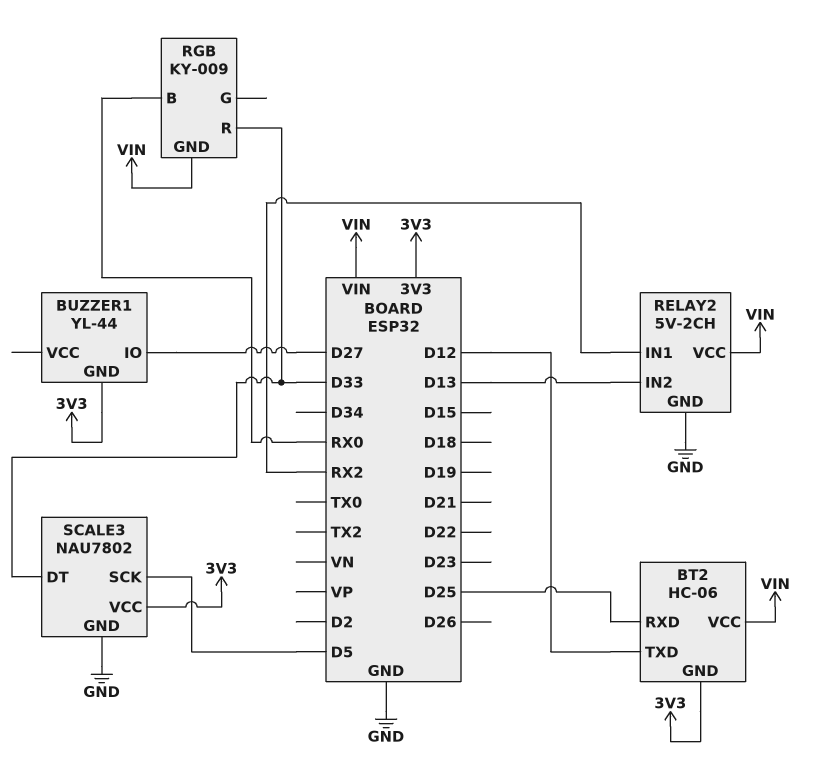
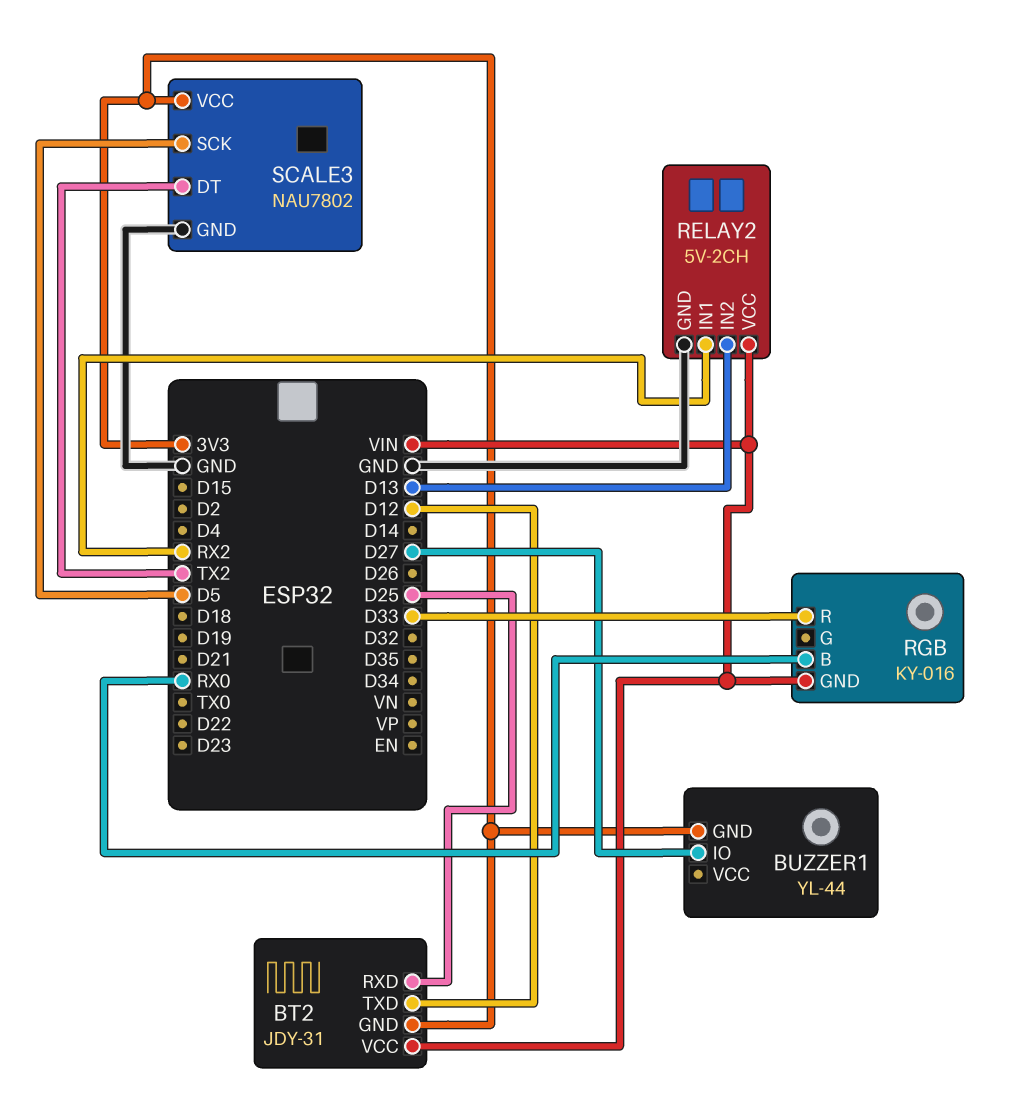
BT2: HC-06 -> JDY-31
RGB: KY-009 -> KY-016
SCALE3 pin DT: D33 -> TX2

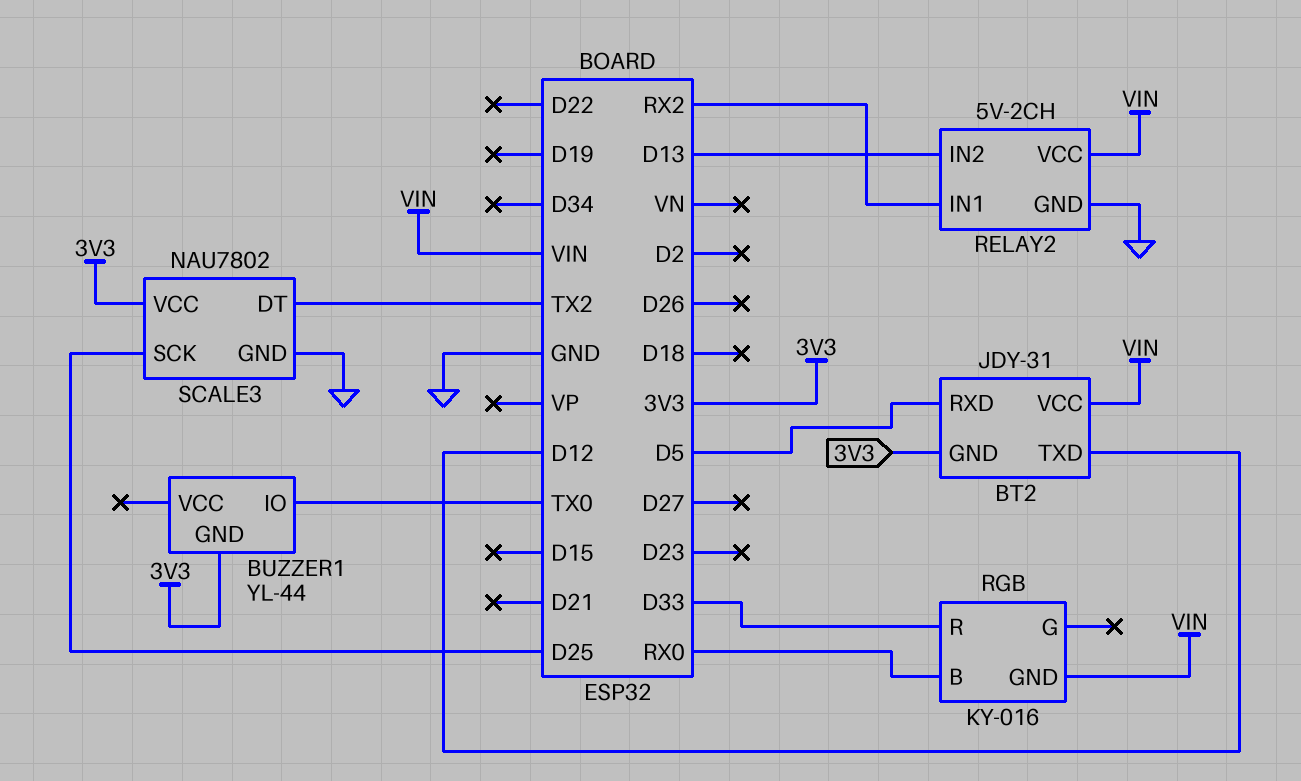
BT2 pin RXD: D25 -> D5
BUZZER1 pin IO: D27 -> TX0
SCALE3 pin SCK: D5 -> D25

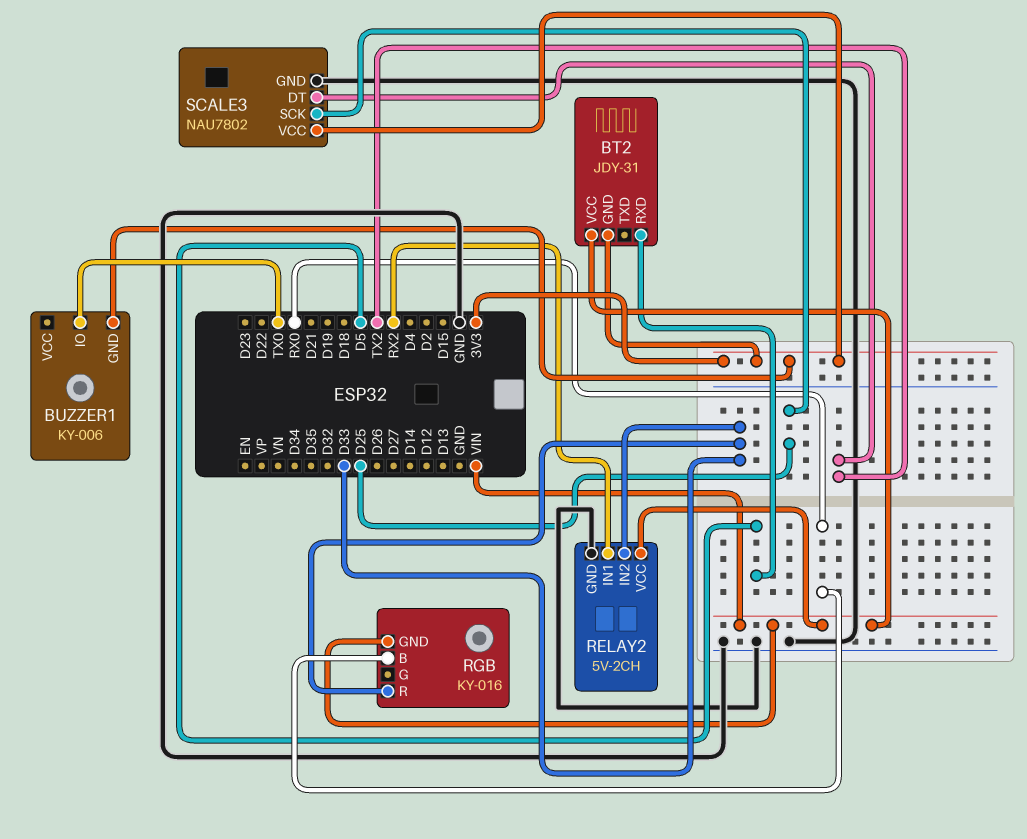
BT2 pin TXD: D12 -> none
BUZZER1: YL-44 -> KY-006
RELAY2 pin IN2: D13 -> D33

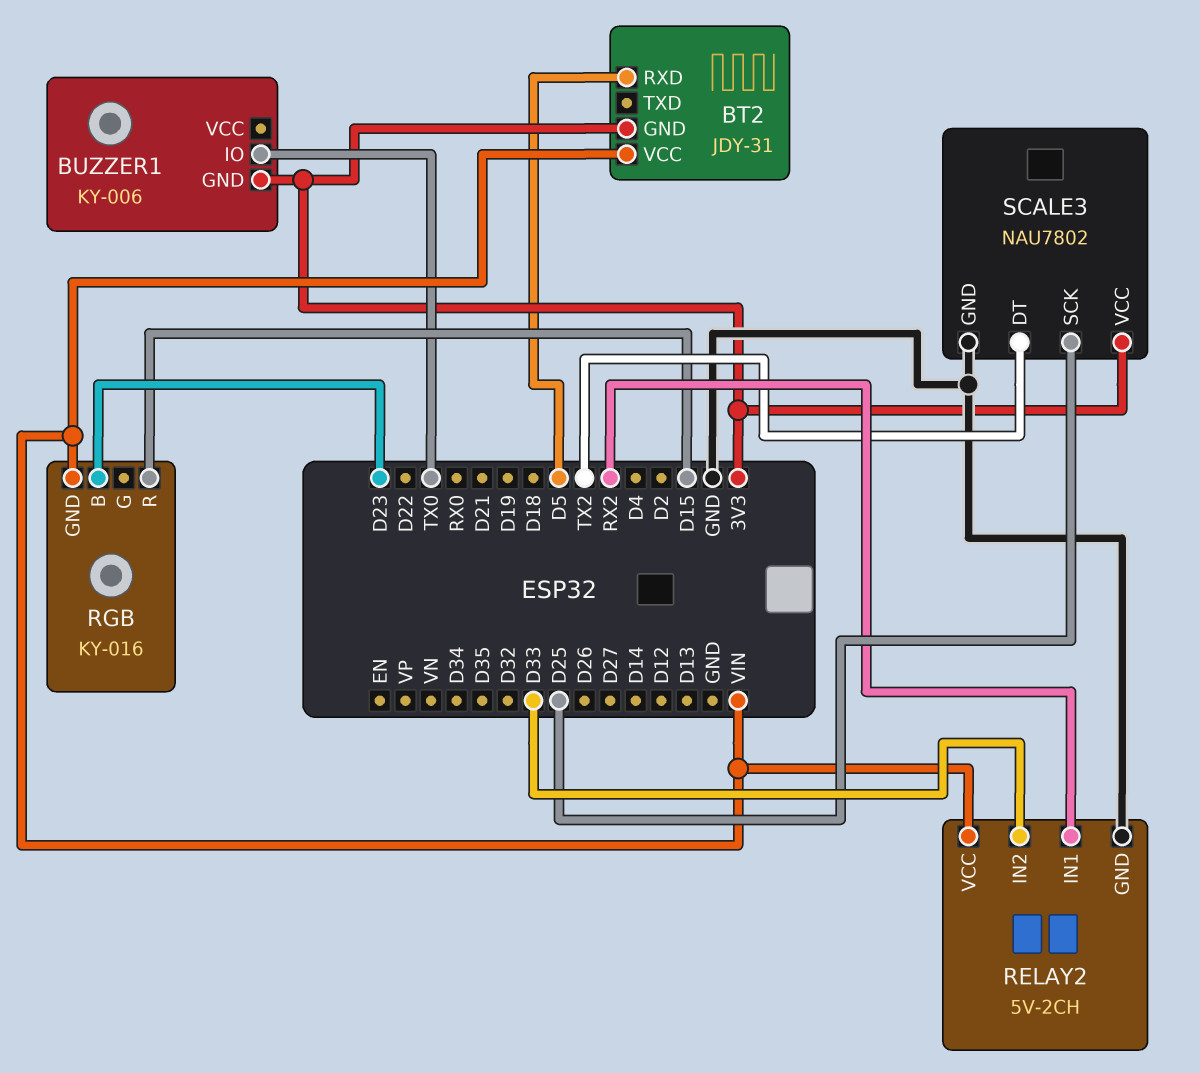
RGB pin B: RX0 -> D23
RGB pin R: D33 -> D15

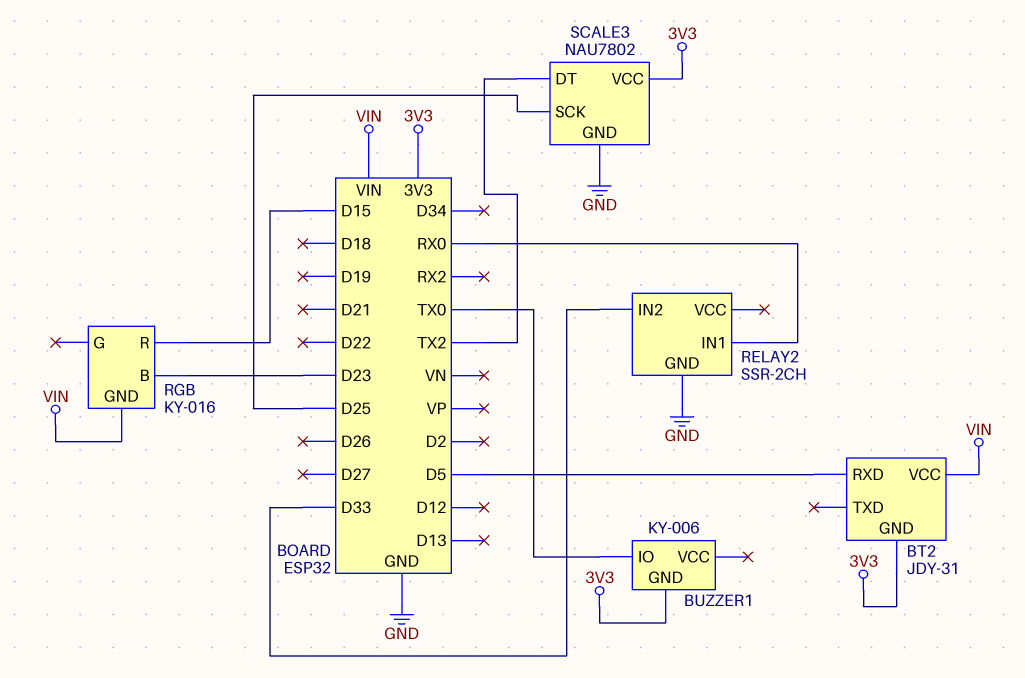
RELAY2: 5V-2CH -> SSR-2CH
RELAY2 pin IN1: RX2 -> RX0
RELAY2 pin VCC: VIN -> none

